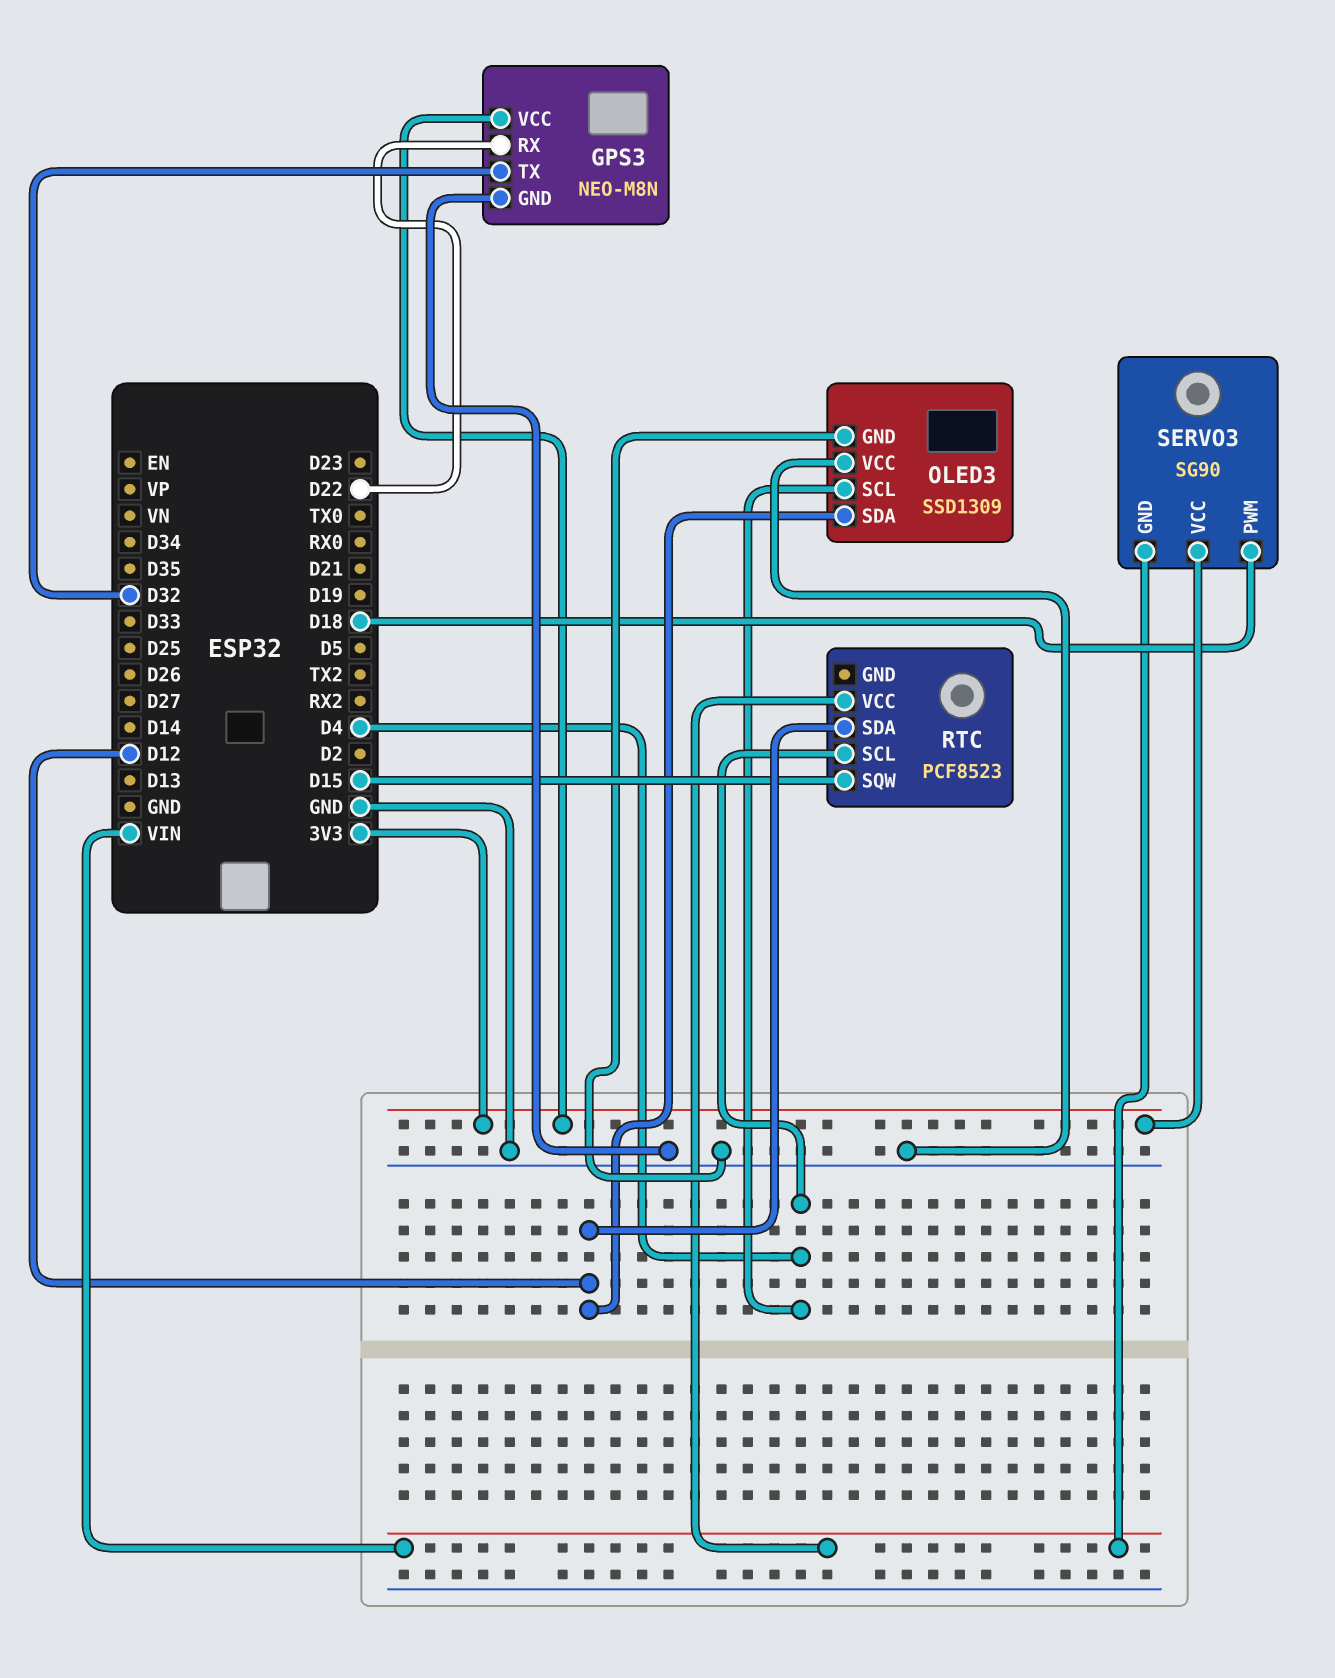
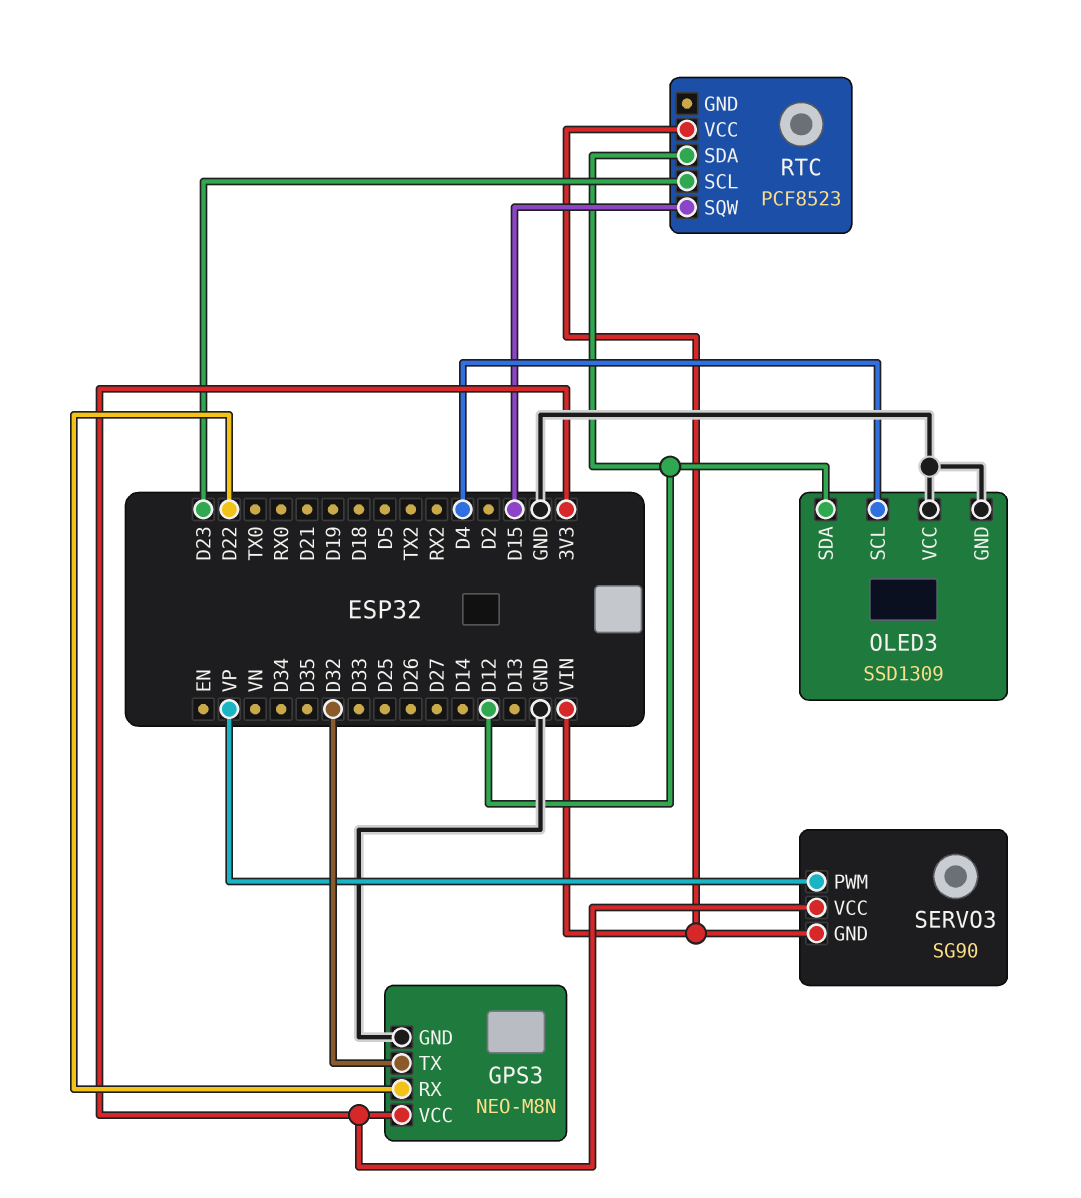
RTC pin SCL: D4 -> D23
SERVO3 pin PWM: D18 -> VP

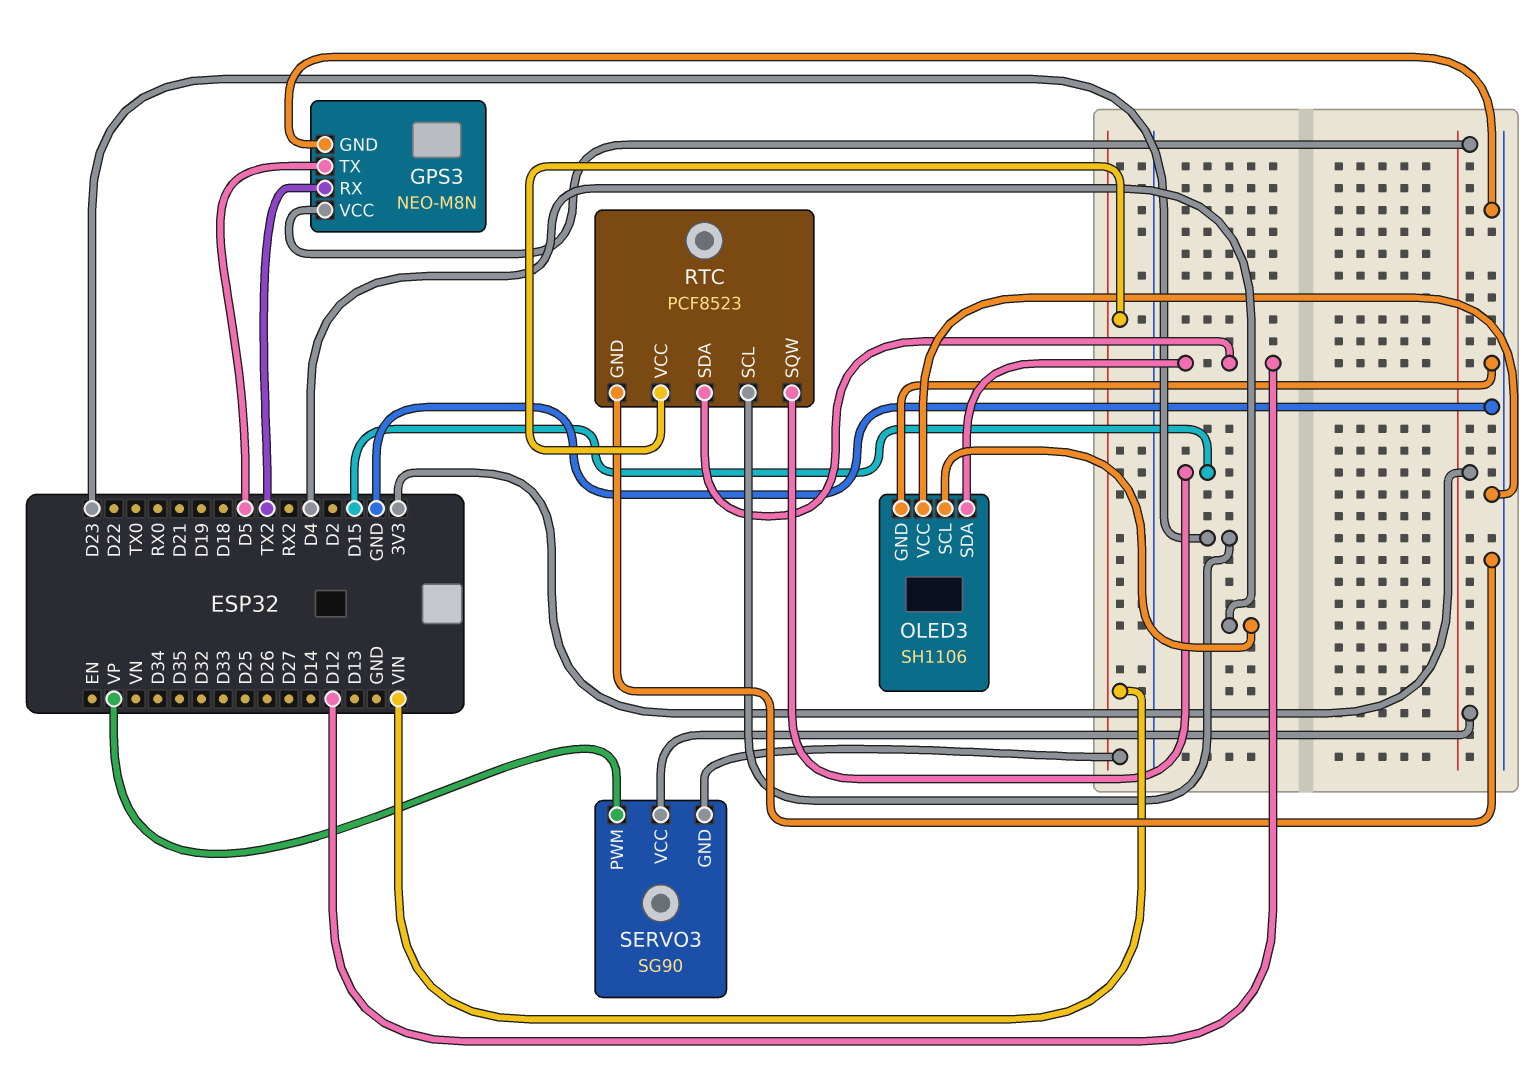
GPS3 pin RX: D22 -> TX2
GPS3 pin TX: D32 -> D5
OLED3: SSD1309 -> SH1106
RTC pin GND: none -> GND

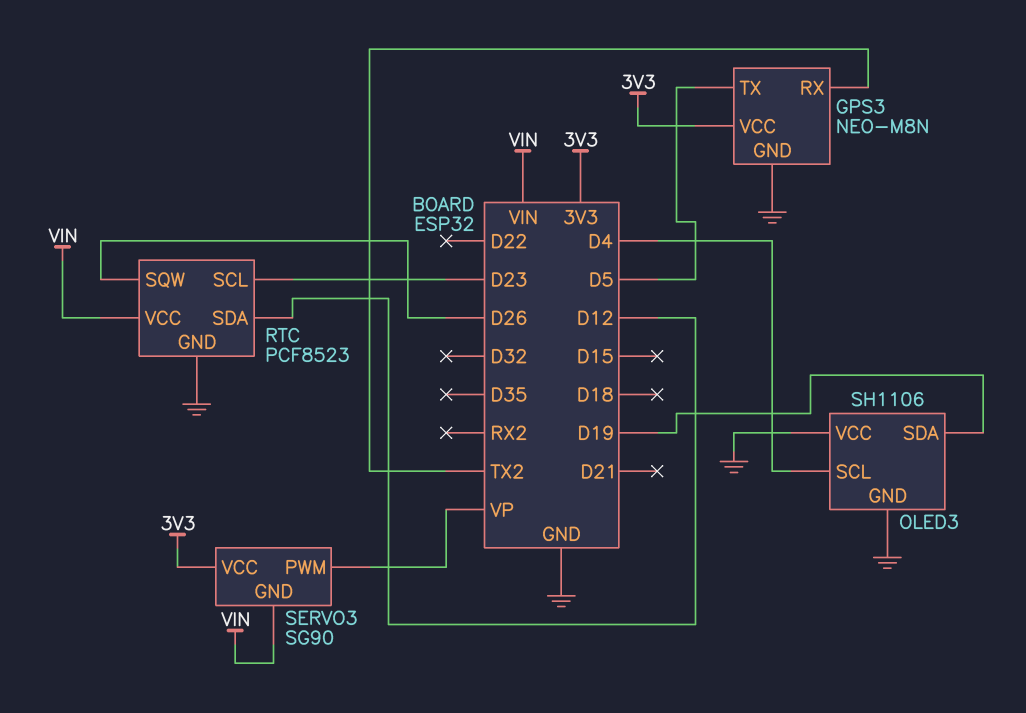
OLED3 pin SDA: D12 -> D19
RTC pin SQW: D15 -> D26

